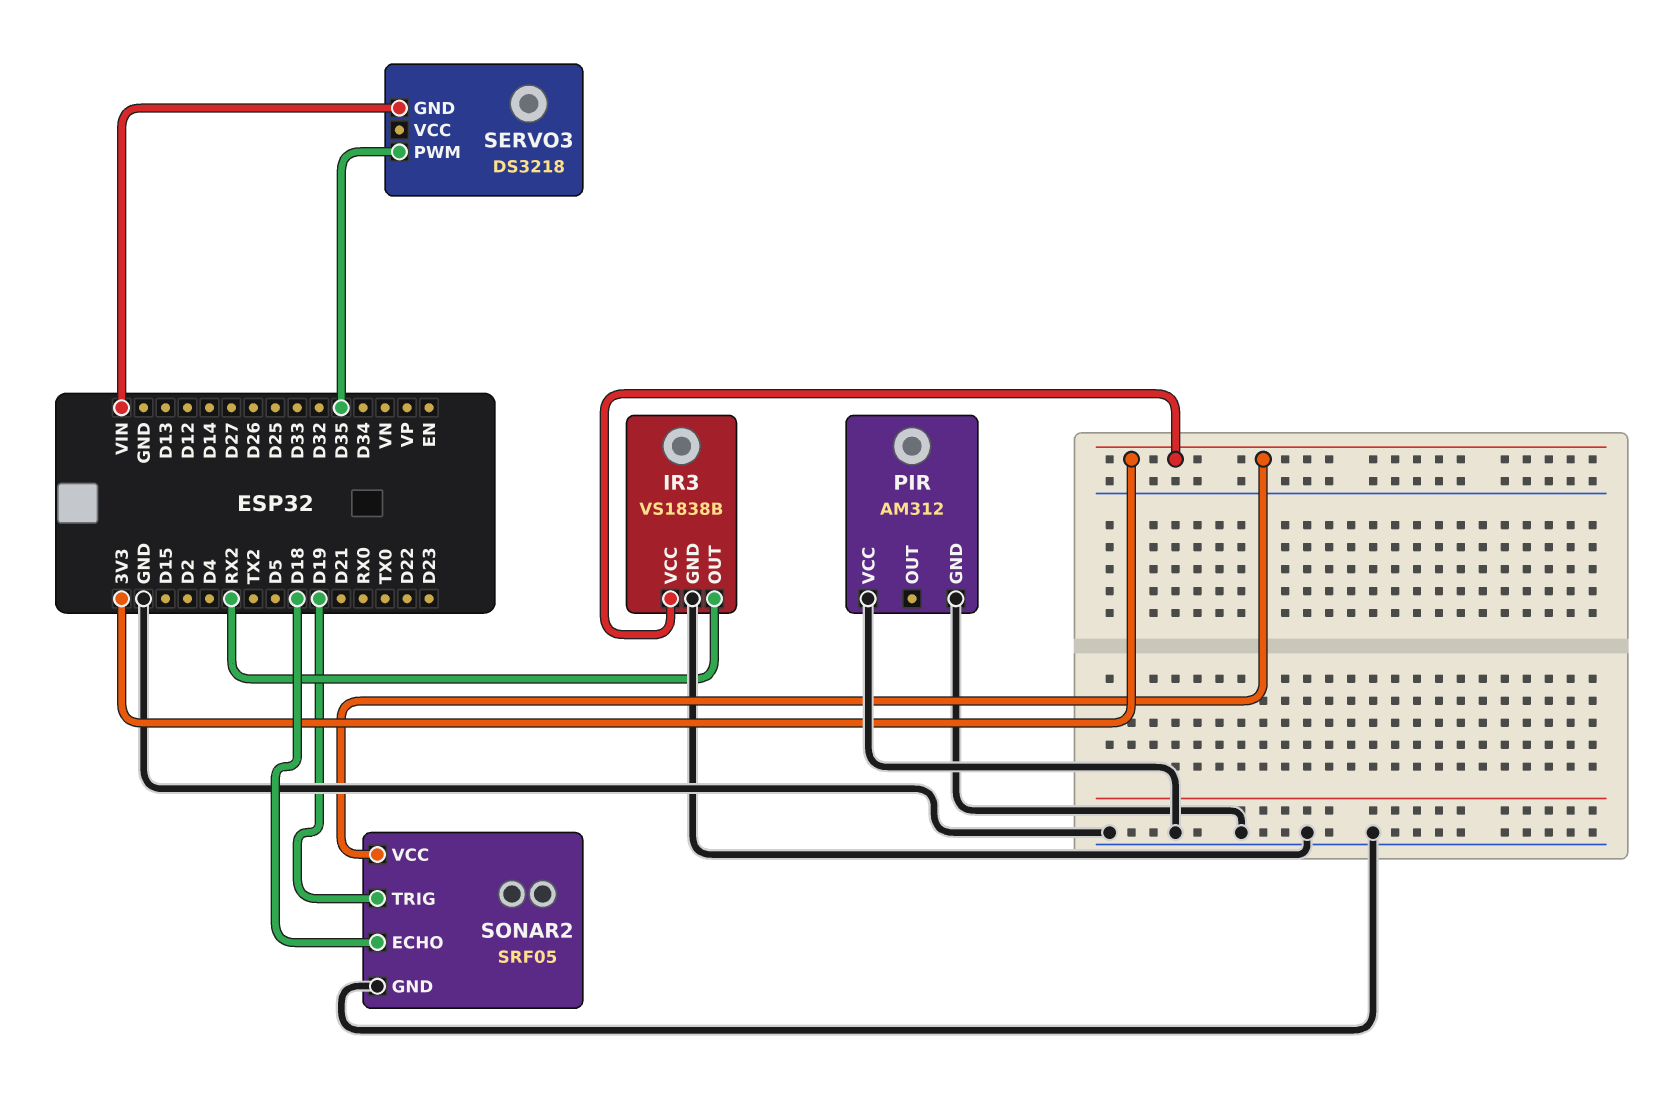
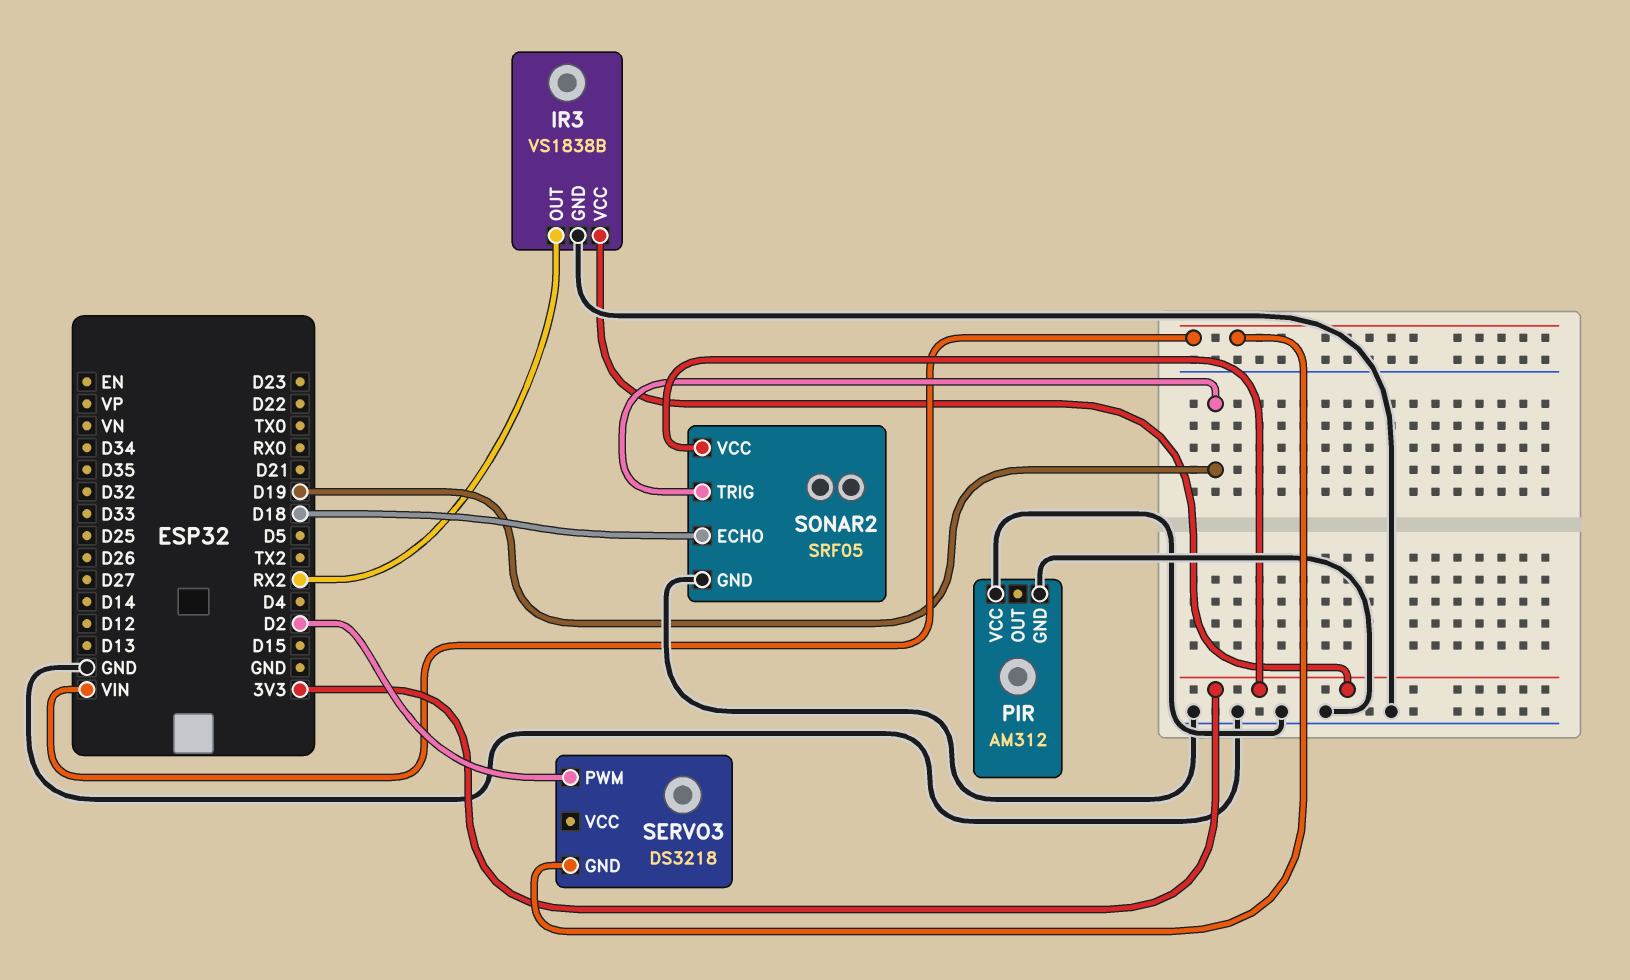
SERVO3 pin PWM: D35 -> D2

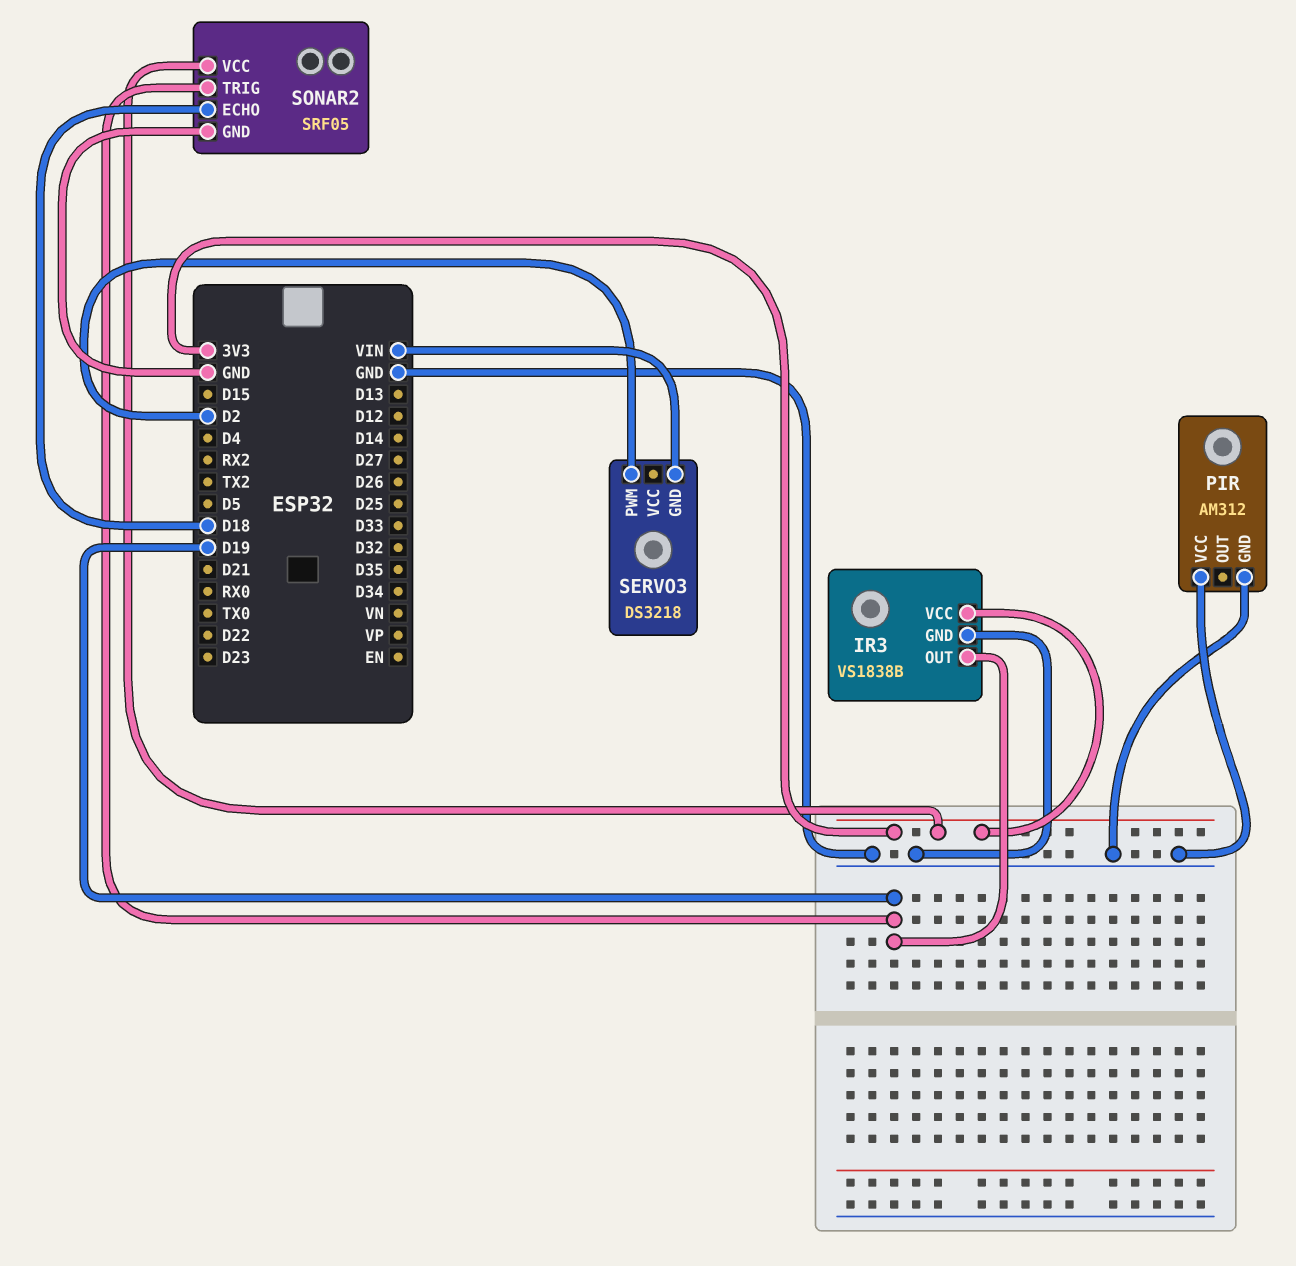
IR3 pin OUT: RX2 -> D19

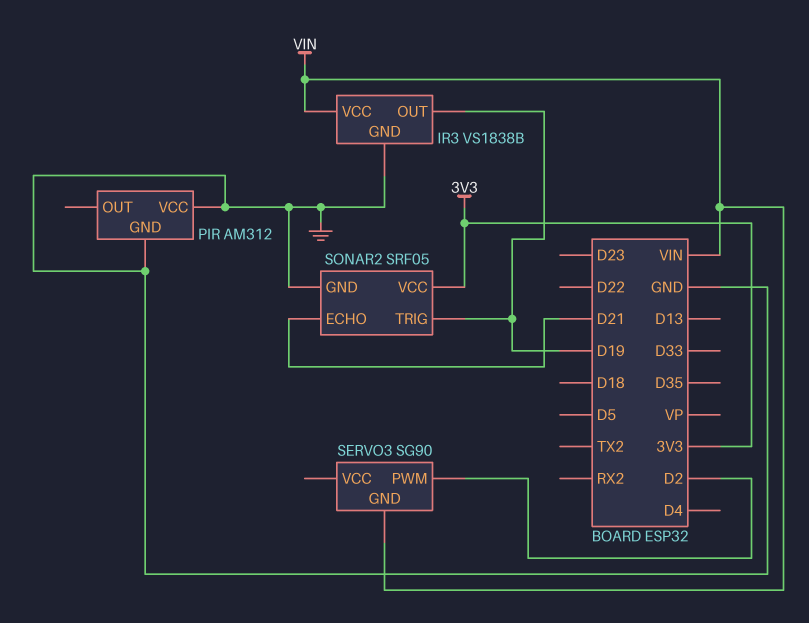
IR3 pin VCC: 3V3 -> VIN
SERVO3: DS3218 -> SG90
SONAR2 pin ECHO: D18 -> D21

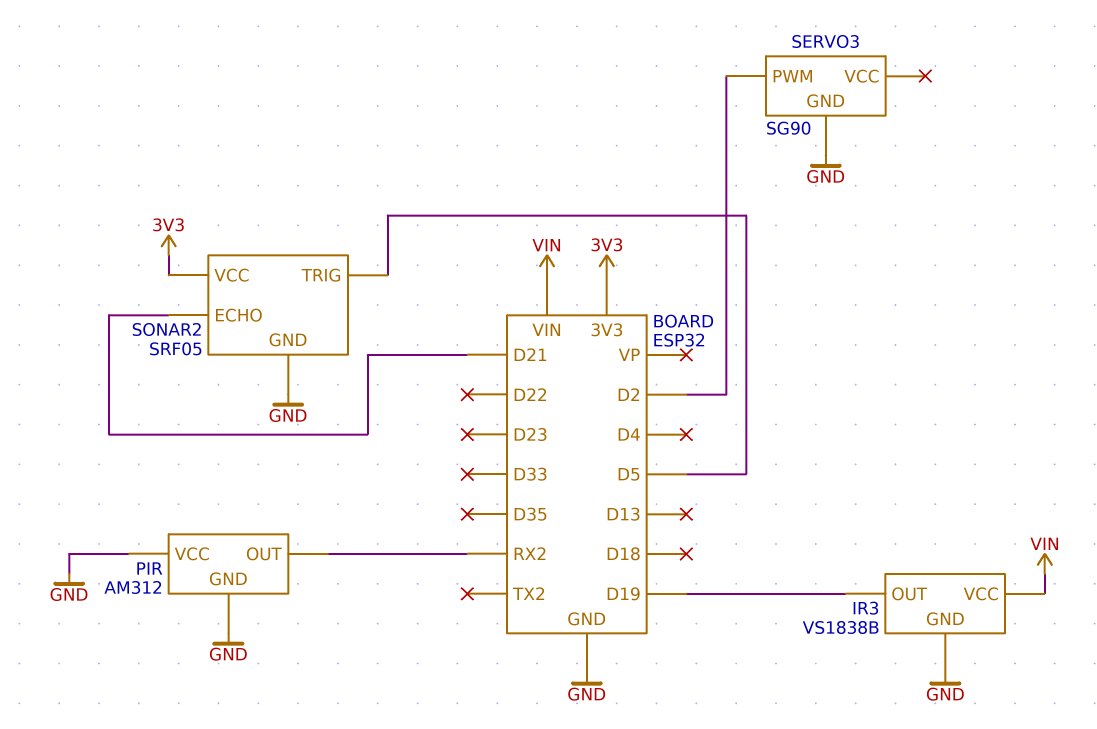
PIR pin OUT: none -> RX2
SERVO3 pin GND: VIN -> GND
SONAR2 pin TRIG: D19 -> D5

